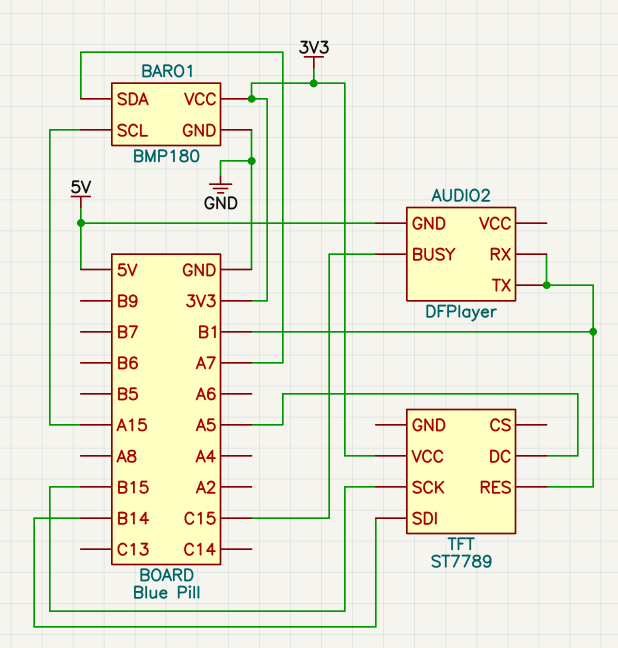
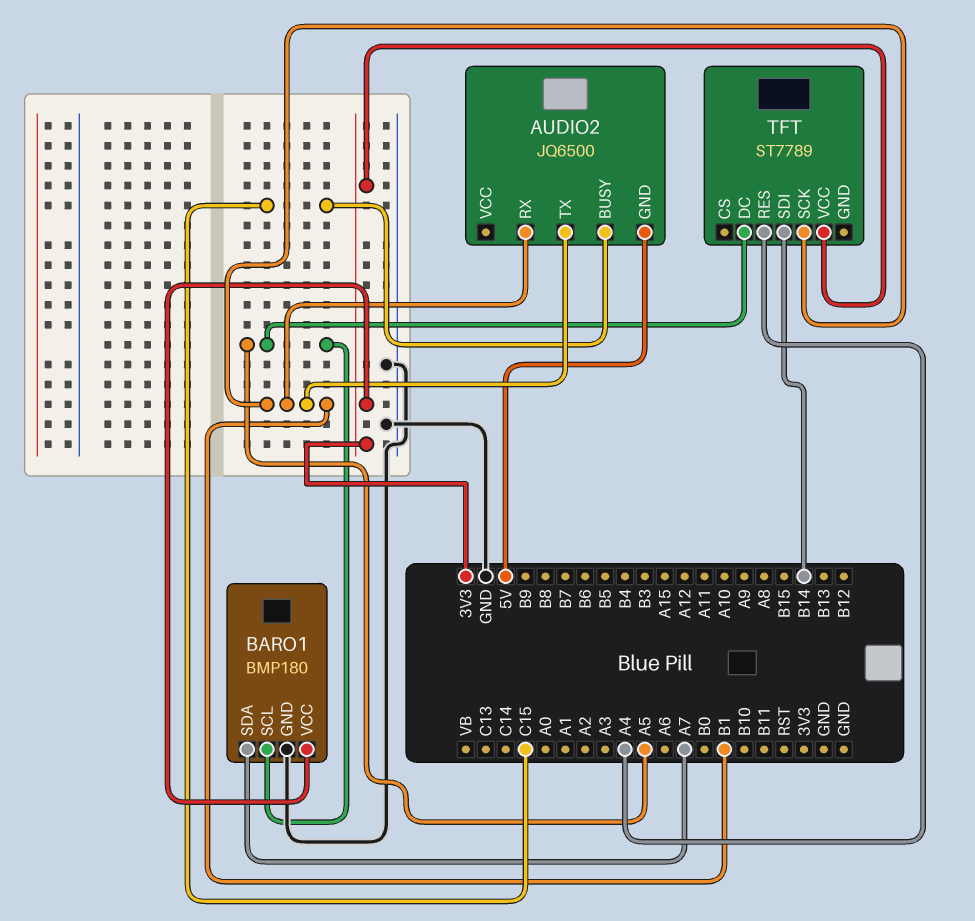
AUDIO2: DFPlayer -> JQ6500
BARO1 pin SCL: A15 -> A5
TFT pin RES: B1 -> A4
TFT pin SCK: B15 -> B1

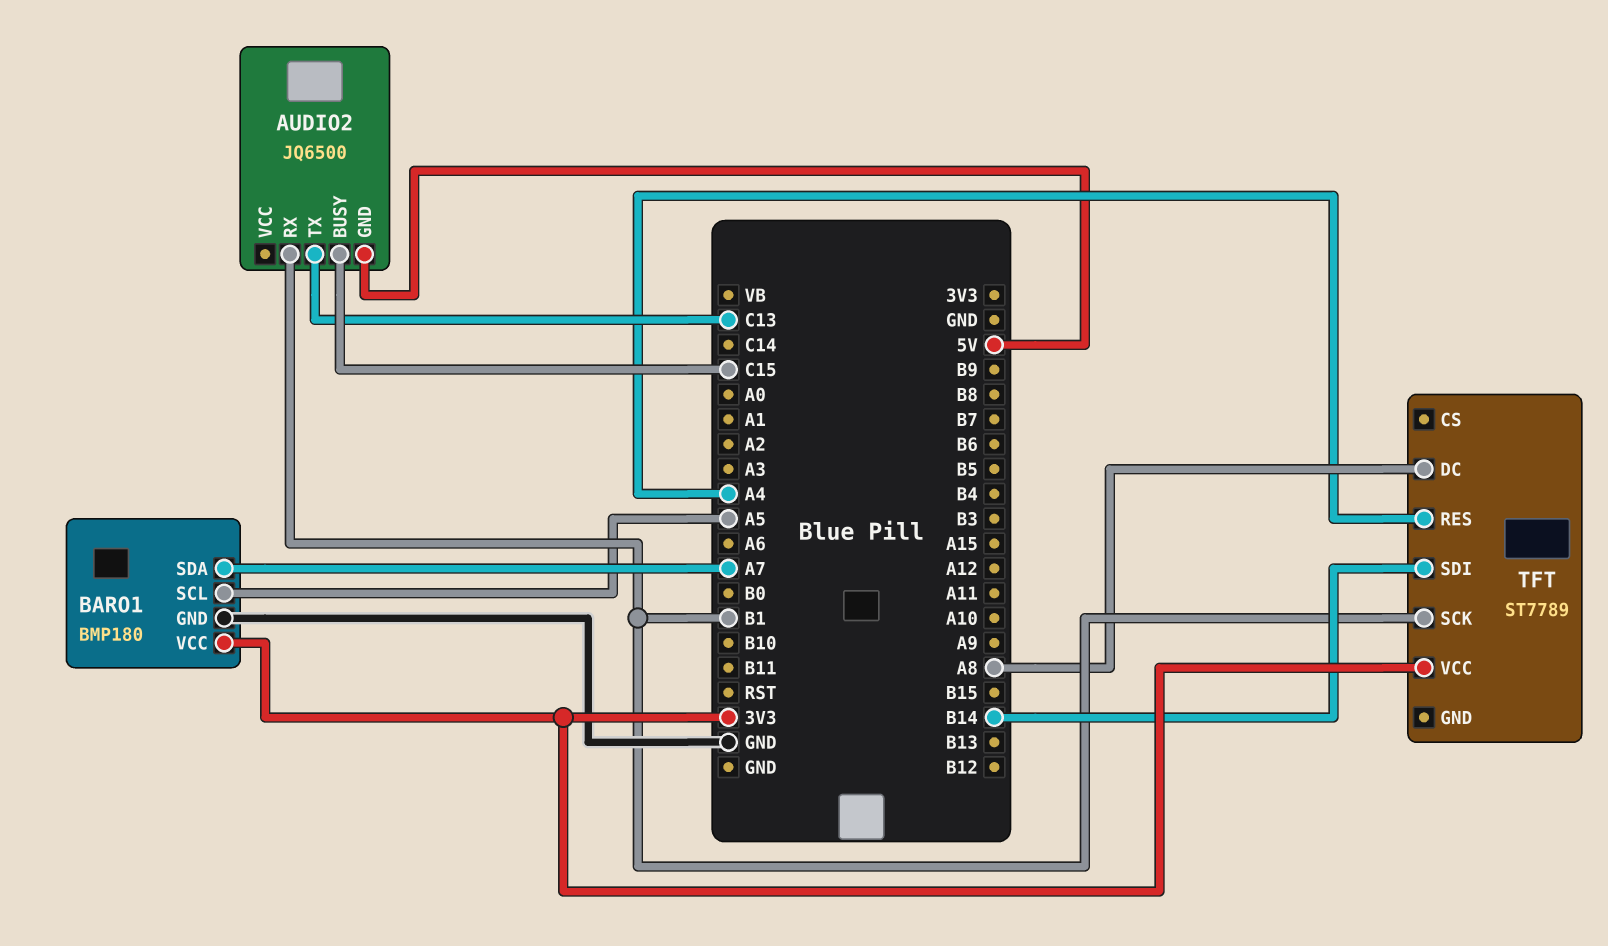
AUDIO2 pin TX: B1 -> C13
TFT pin DC: A5 -> A8

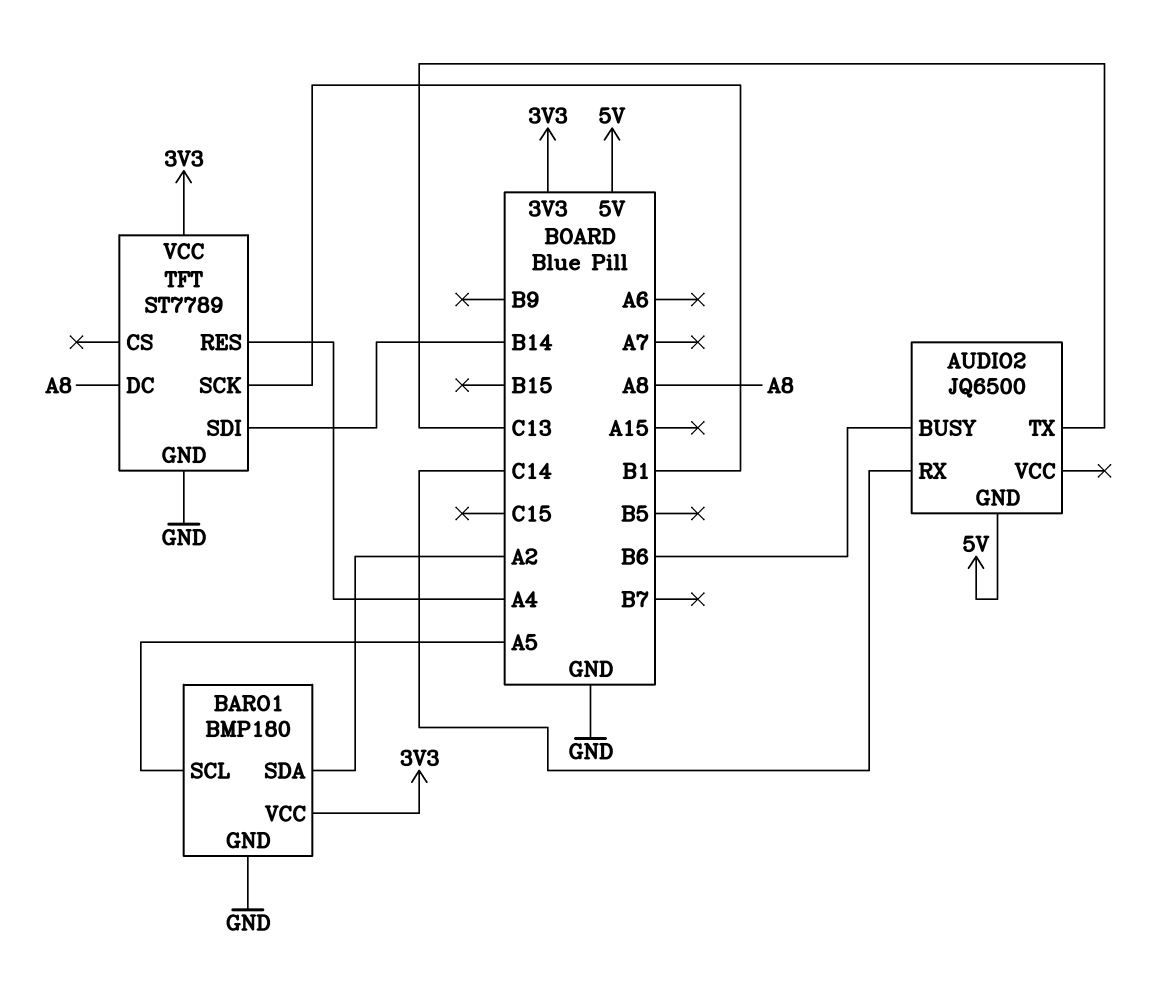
AUDIO2 pin BUSY: C15 -> B6
AUDIO2 pin RX: B1 -> C14
BARO1 pin SDA: A7 -> A2
TFT pin GND: none -> GND

